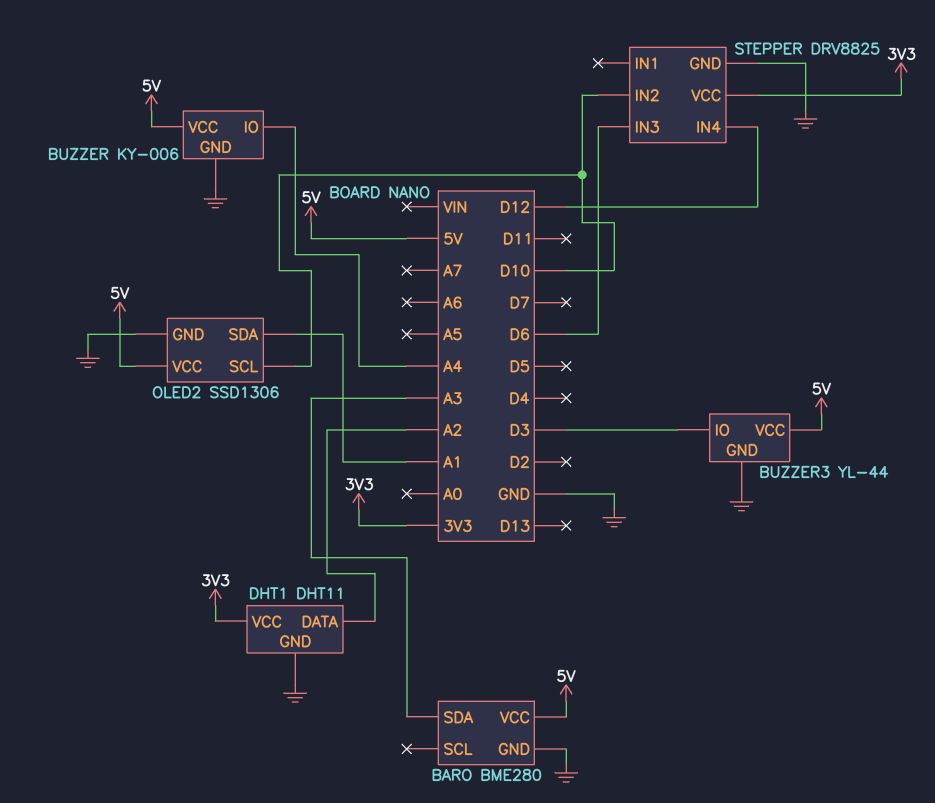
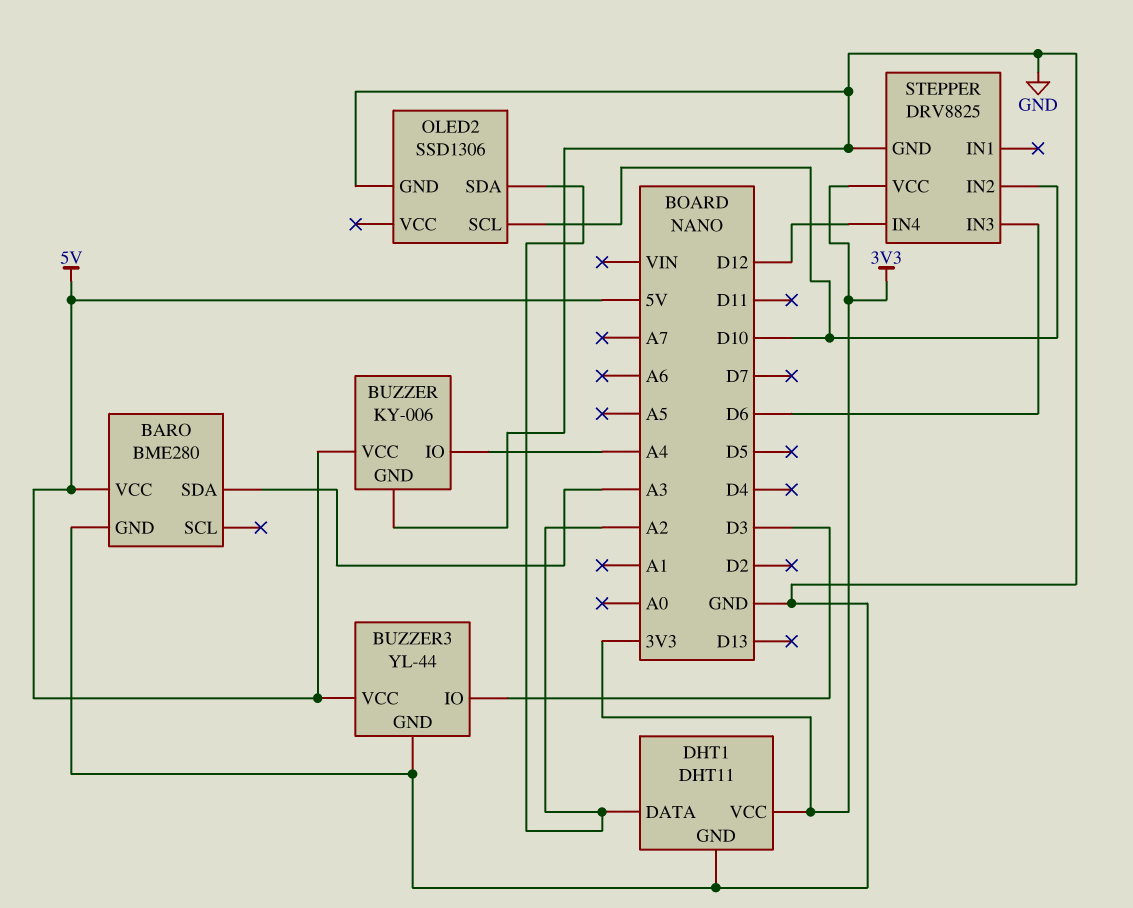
OLED2 pin SDA: A1 -> A2
OLED2 pin VCC: 5V -> none

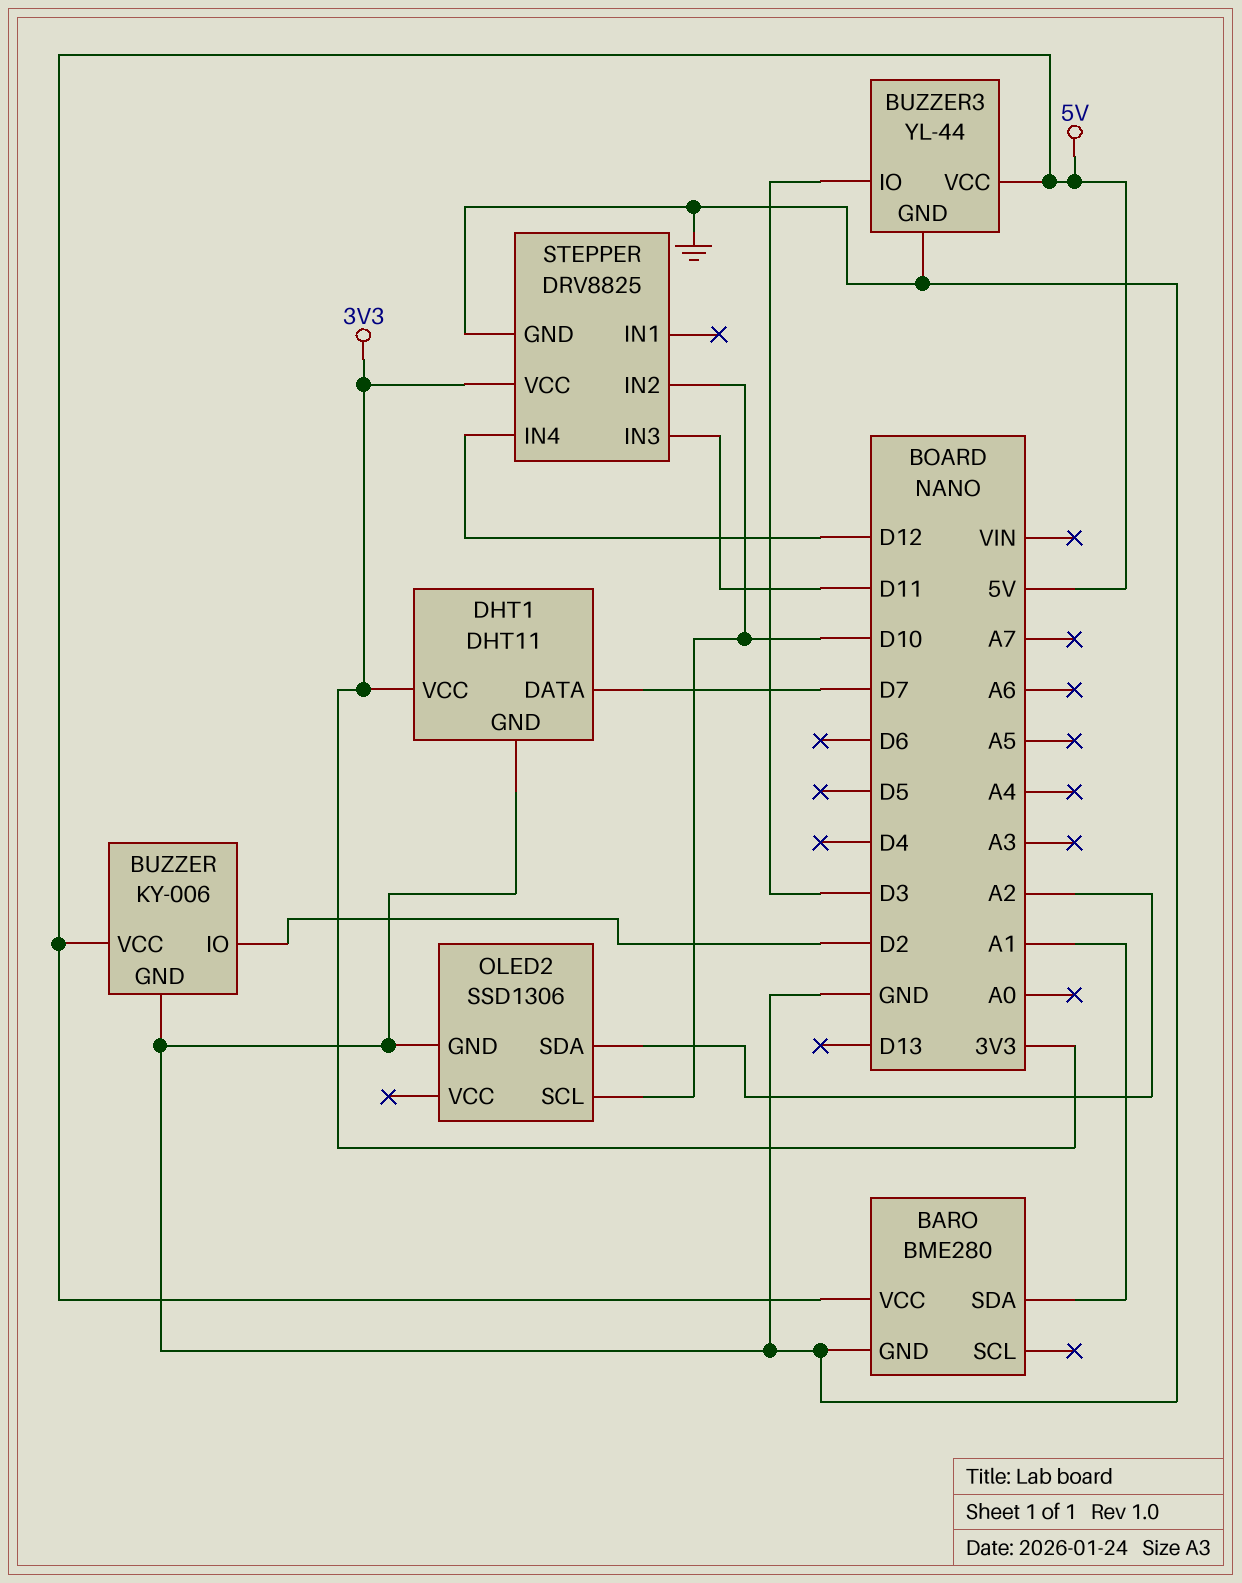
BARO pin SDA: A3 -> A1
BUZZER pin IO: A4 -> D2
DHT1 pin DATA: A2 -> D7
STEPPER pin IN3: D6 -> D11

